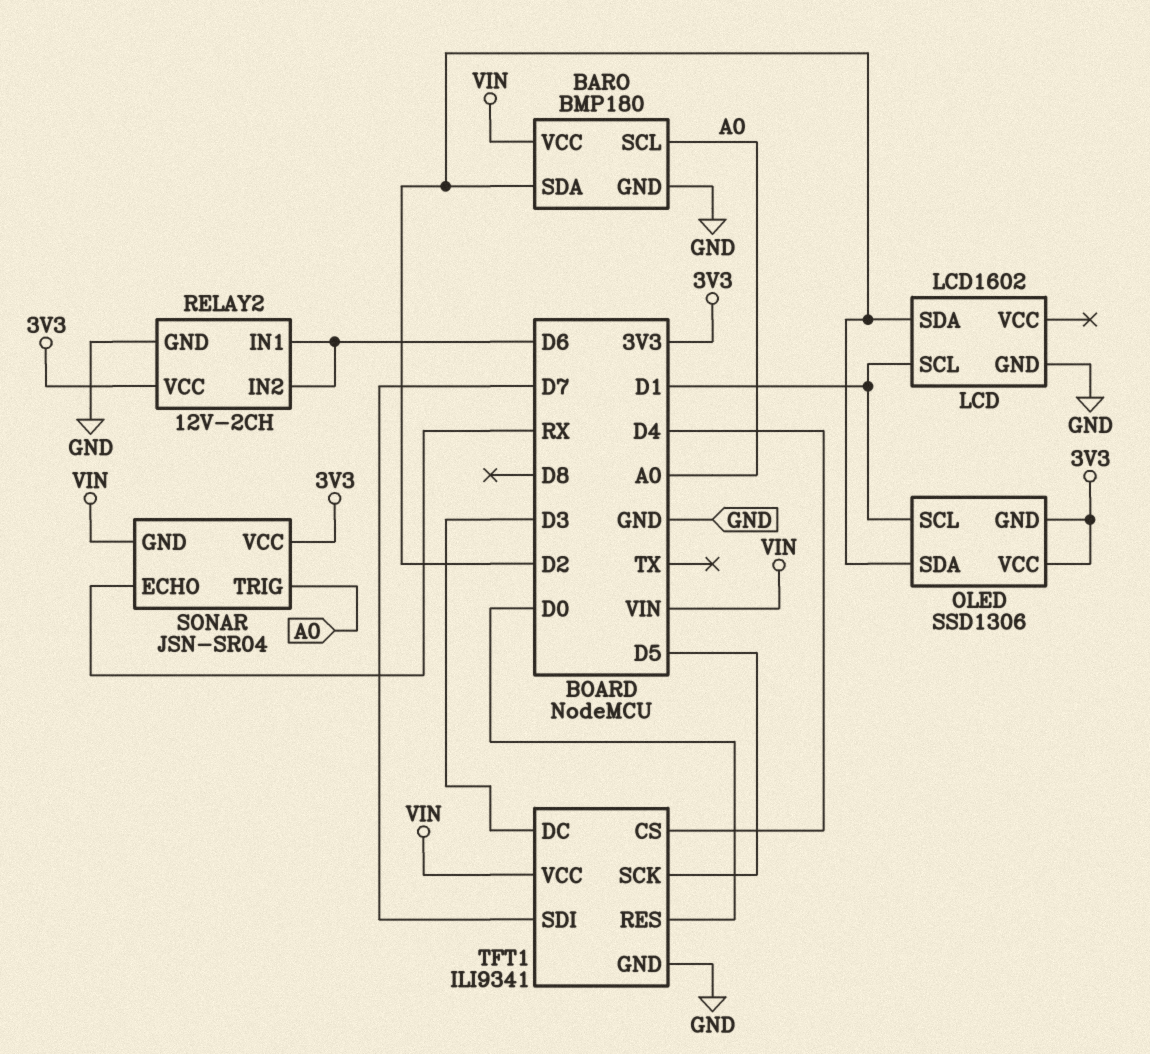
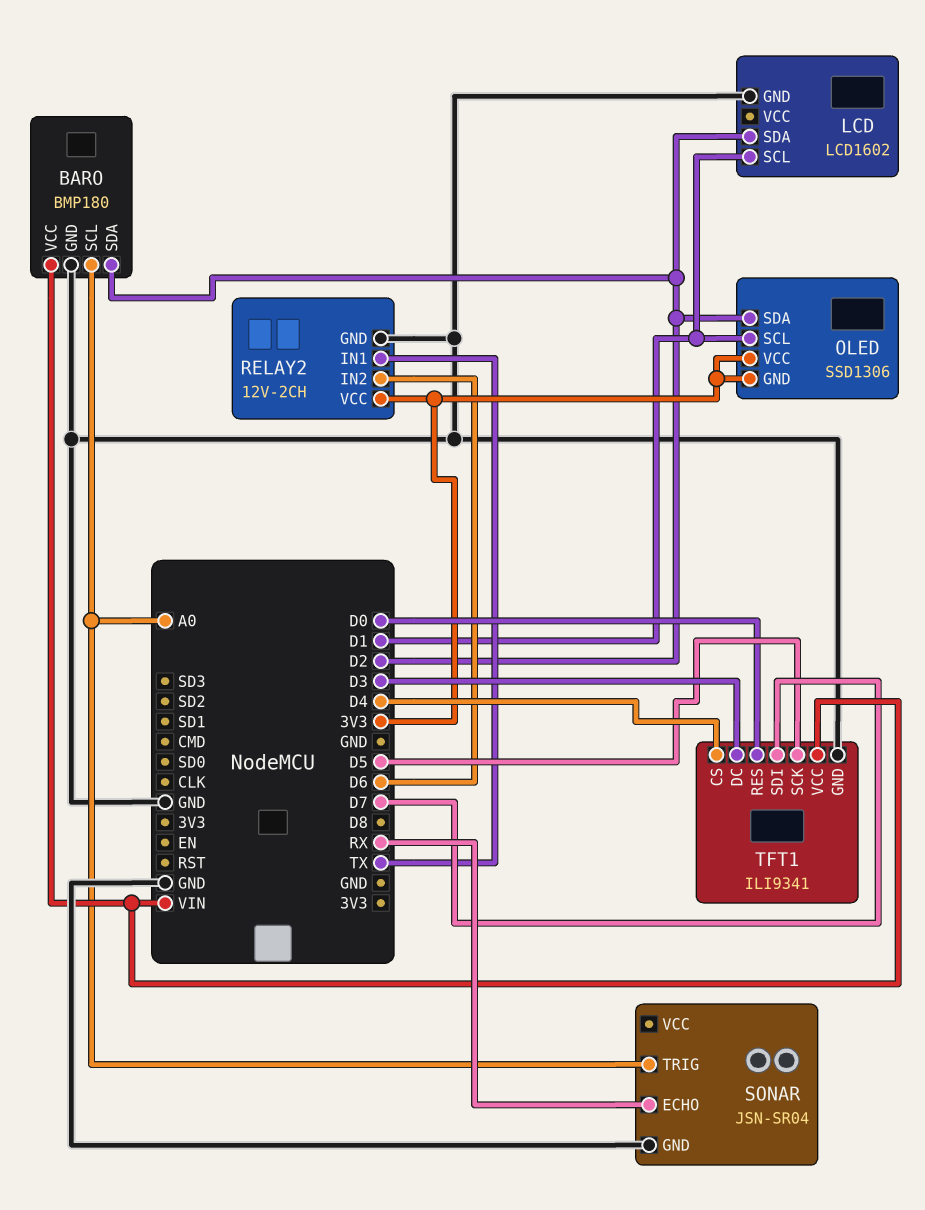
RELAY2 pin IN1: D6 -> TX
SONAR pin GND: VIN -> GND
SONAR pin VCC: 3V3 -> none

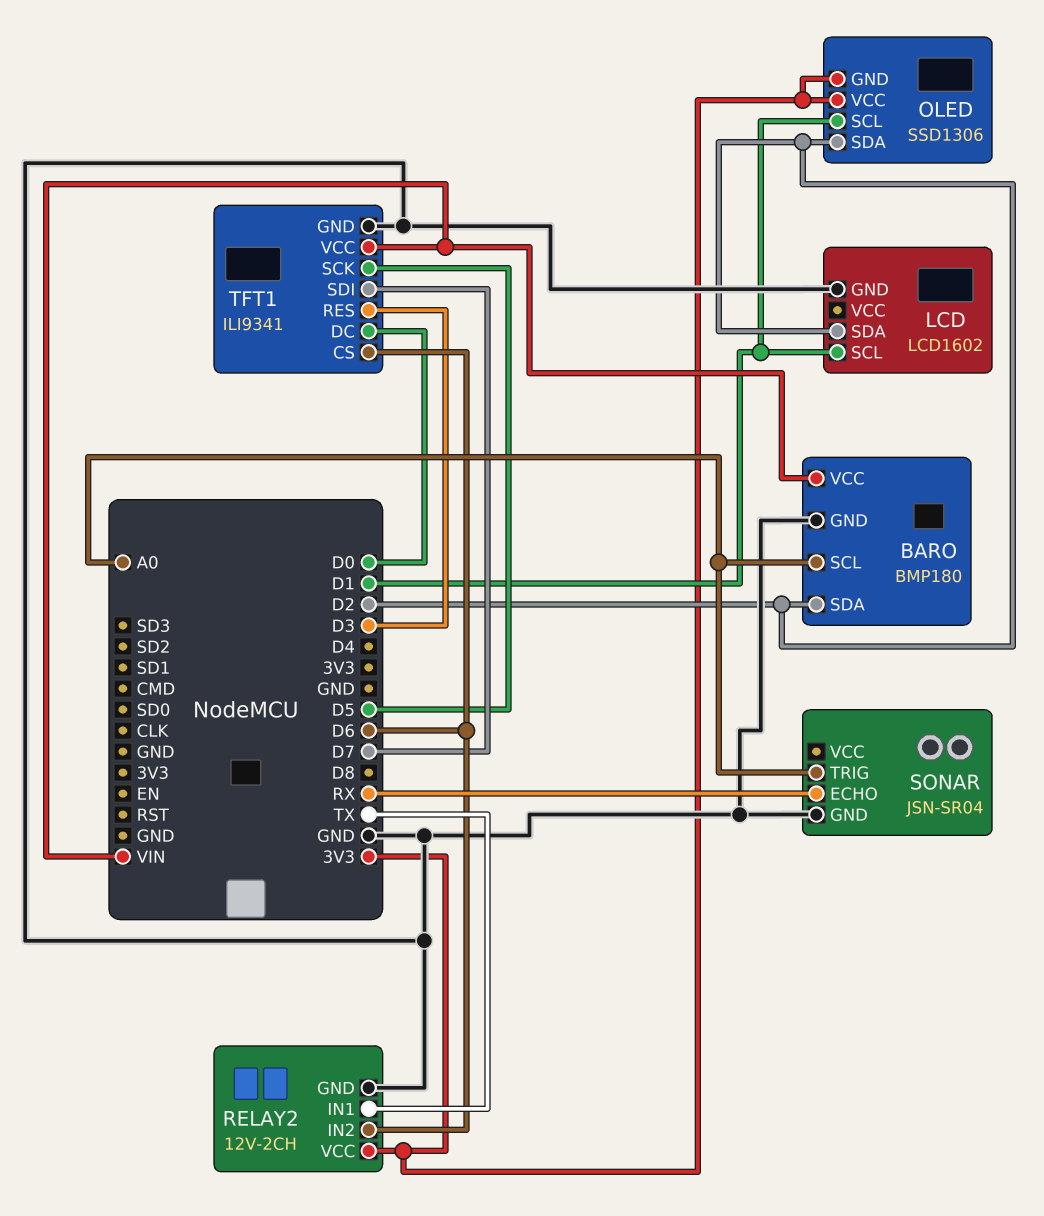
TFT1 pin CS: D4 -> D6
TFT1 pin DC: D3 -> D0
TFT1 pin RES: D0 -> D3

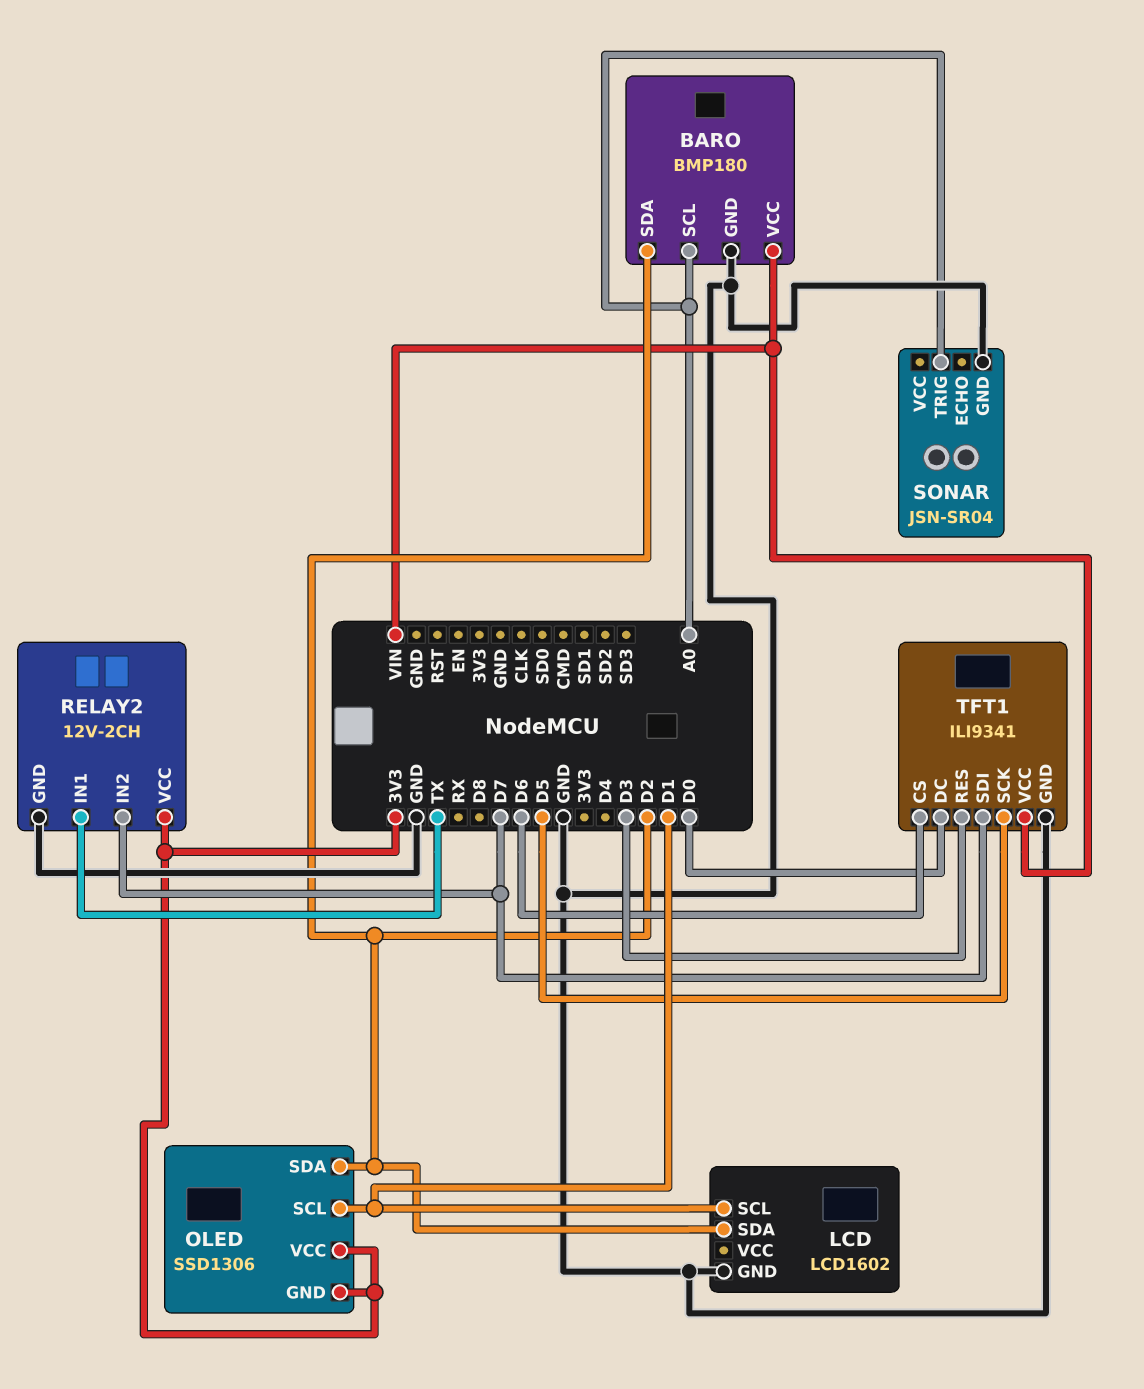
RELAY2 pin IN2: D6 -> D7
SONAR pin ECHO: RX -> none

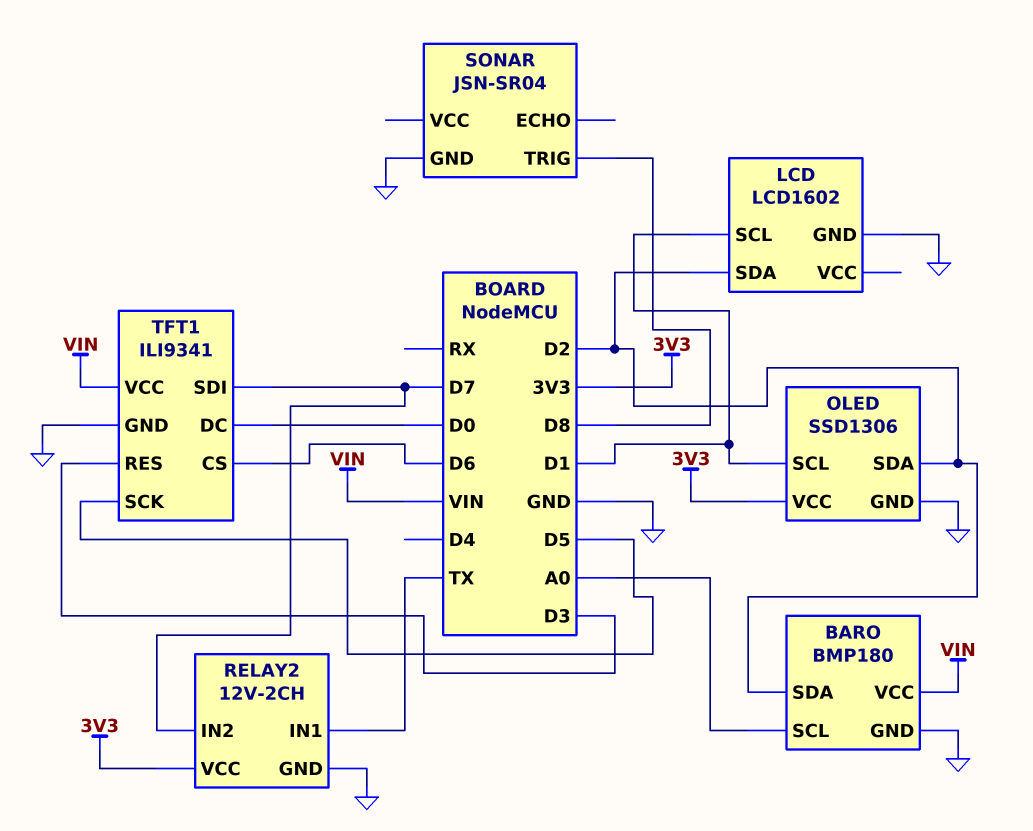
OLED pin GND: 3V3 -> GND
SONAR pin TRIG: A0 -> D8

